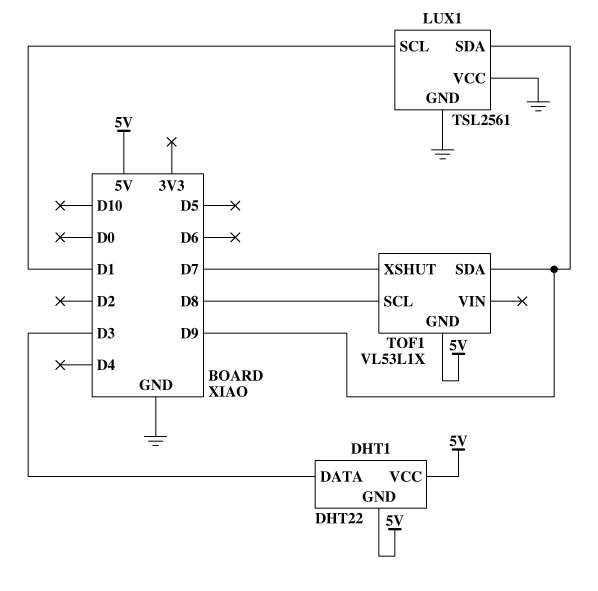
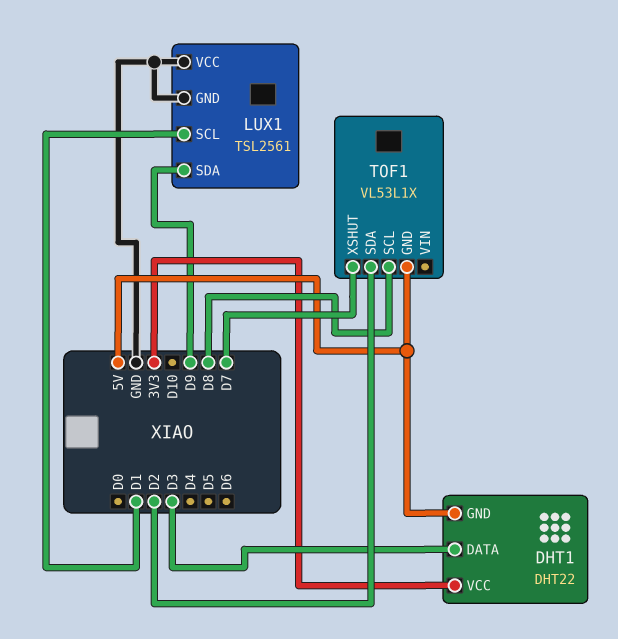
DHT1 pin VCC: 5V -> 3V3
TOF1 pin SDA: D9 -> D2

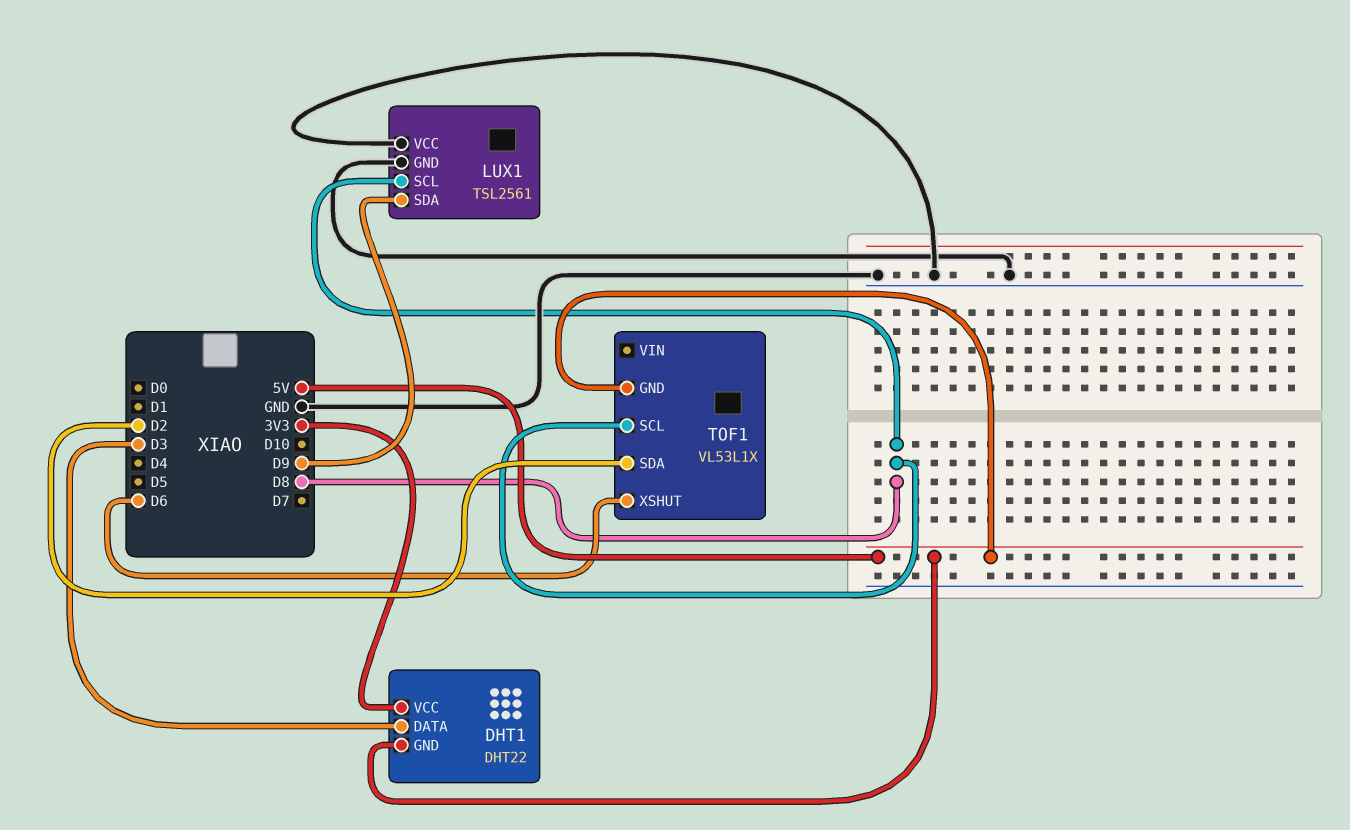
LUX1 pin SCL: D1 -> D8
TOF1 pin XSHUT: D7 -> D6

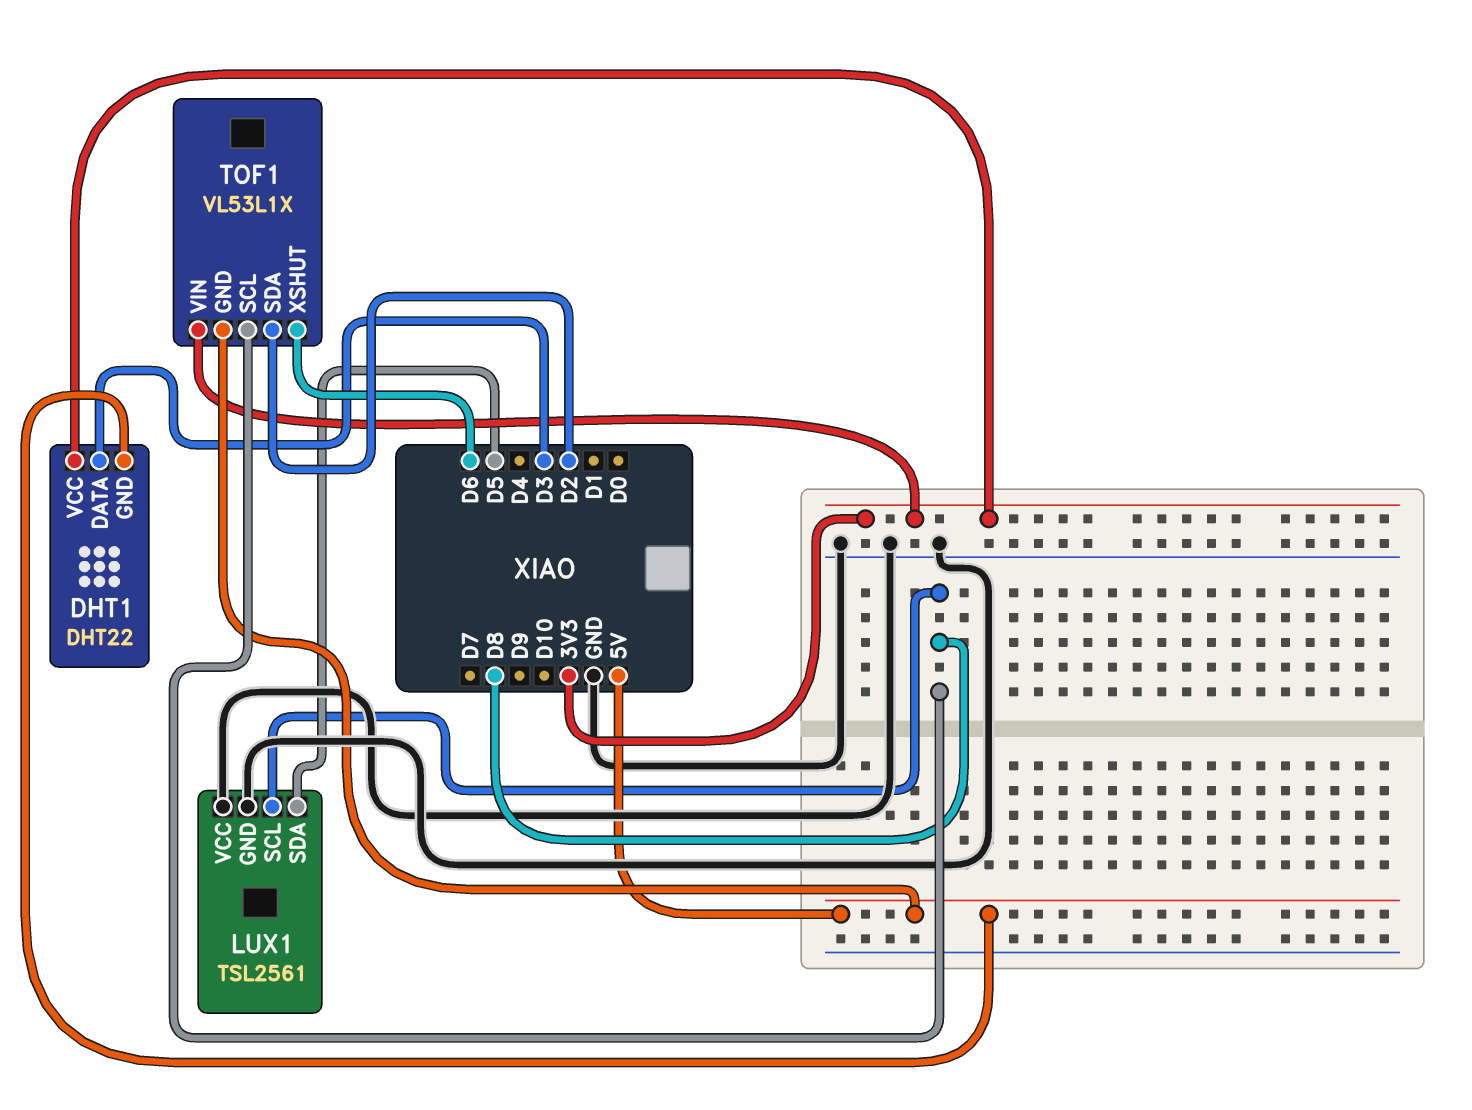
LUX1 pin SDA: D9 -> D5
TOF1 pin VIN: none -> 3V3

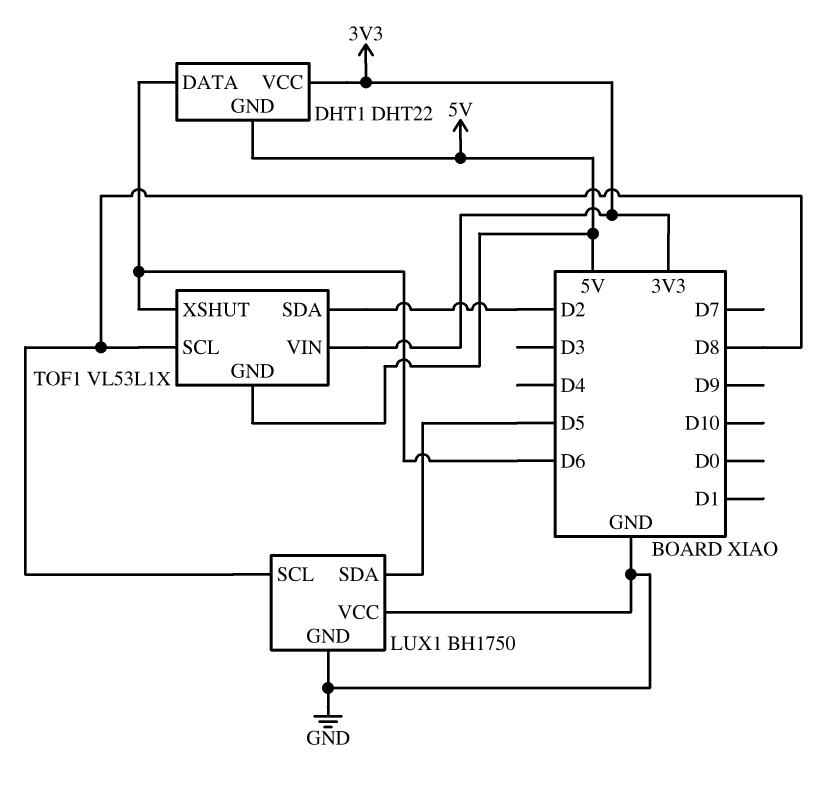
DHT1 pin DATA: D3 -> D6
LUX1: TSL2561 -> BH1750

